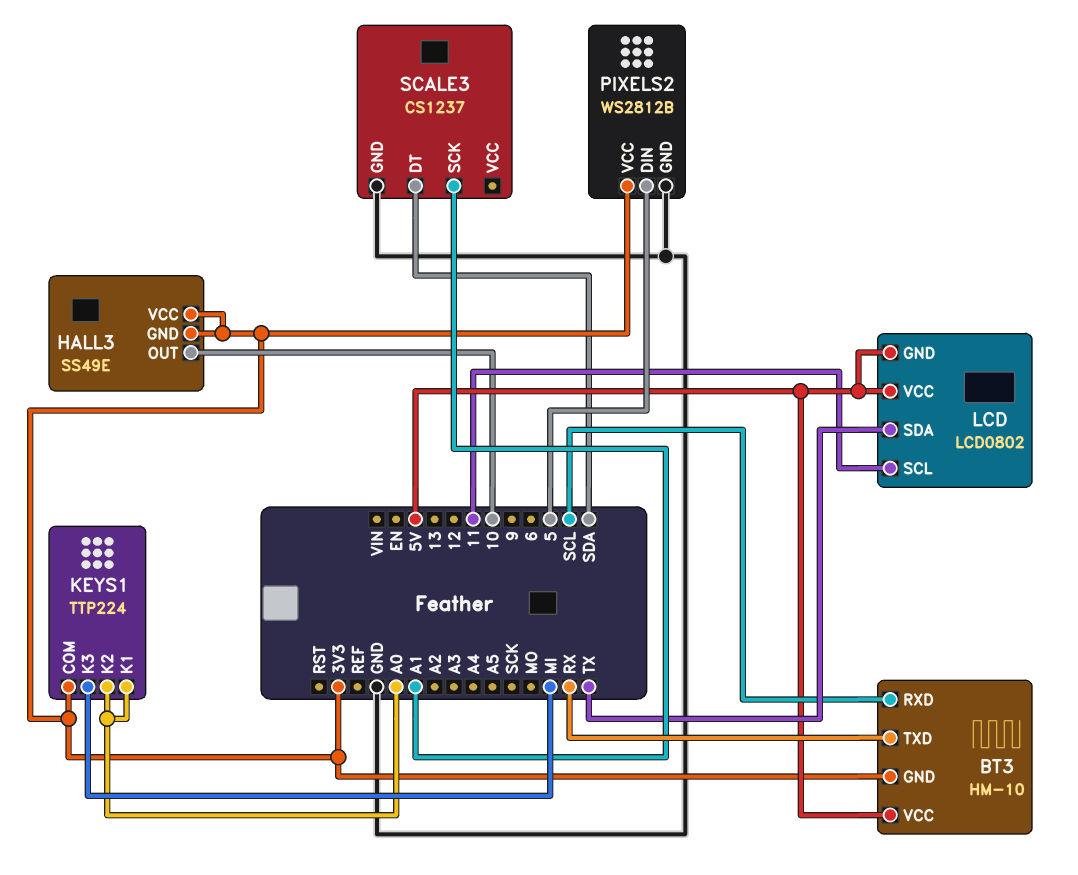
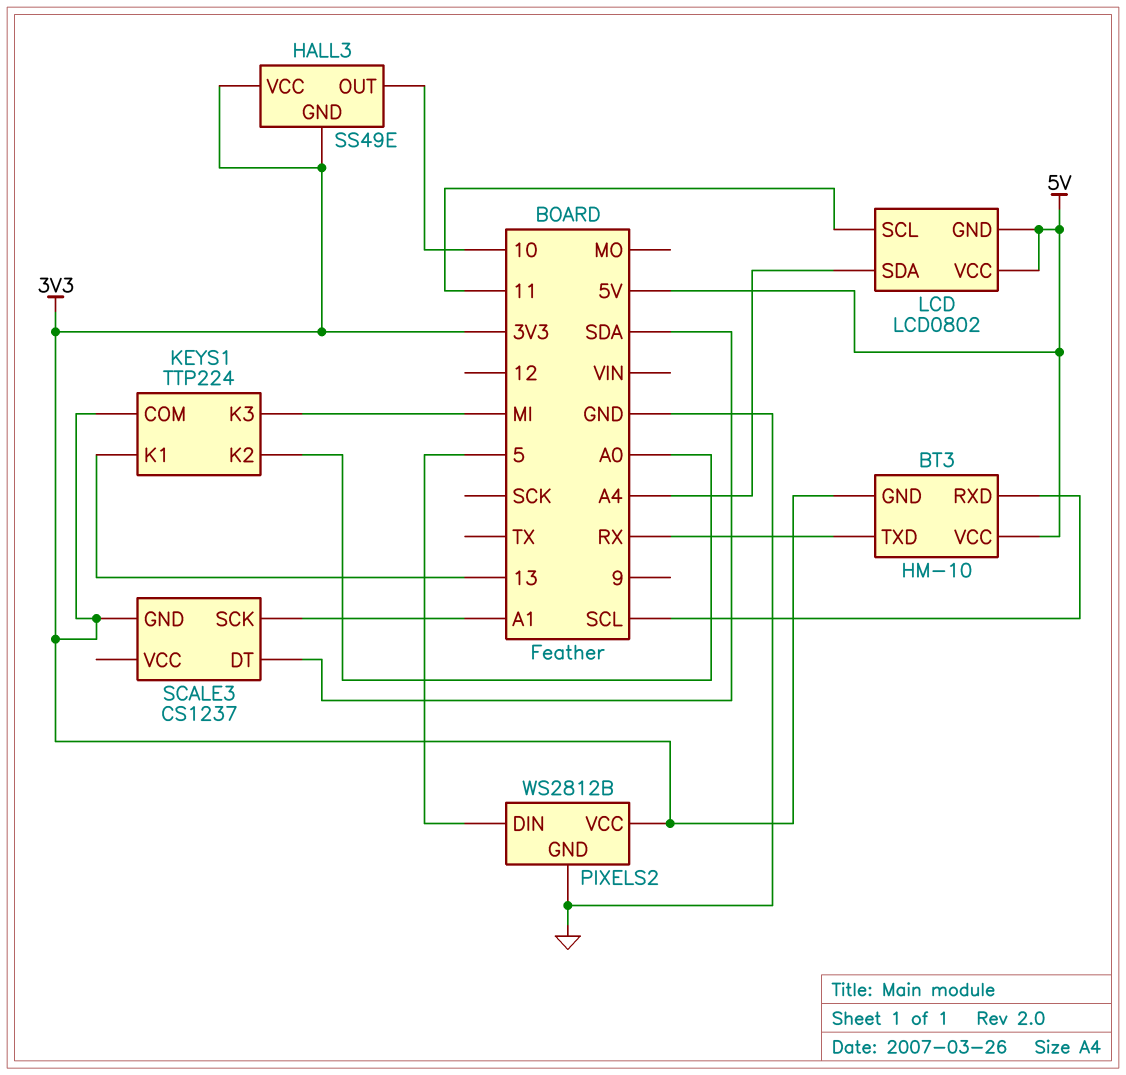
KEYS1 pin K1: A0 -> 13
LCD pin SDA: TX -> A4
SCALE3 pin GND: GND -> 3V3

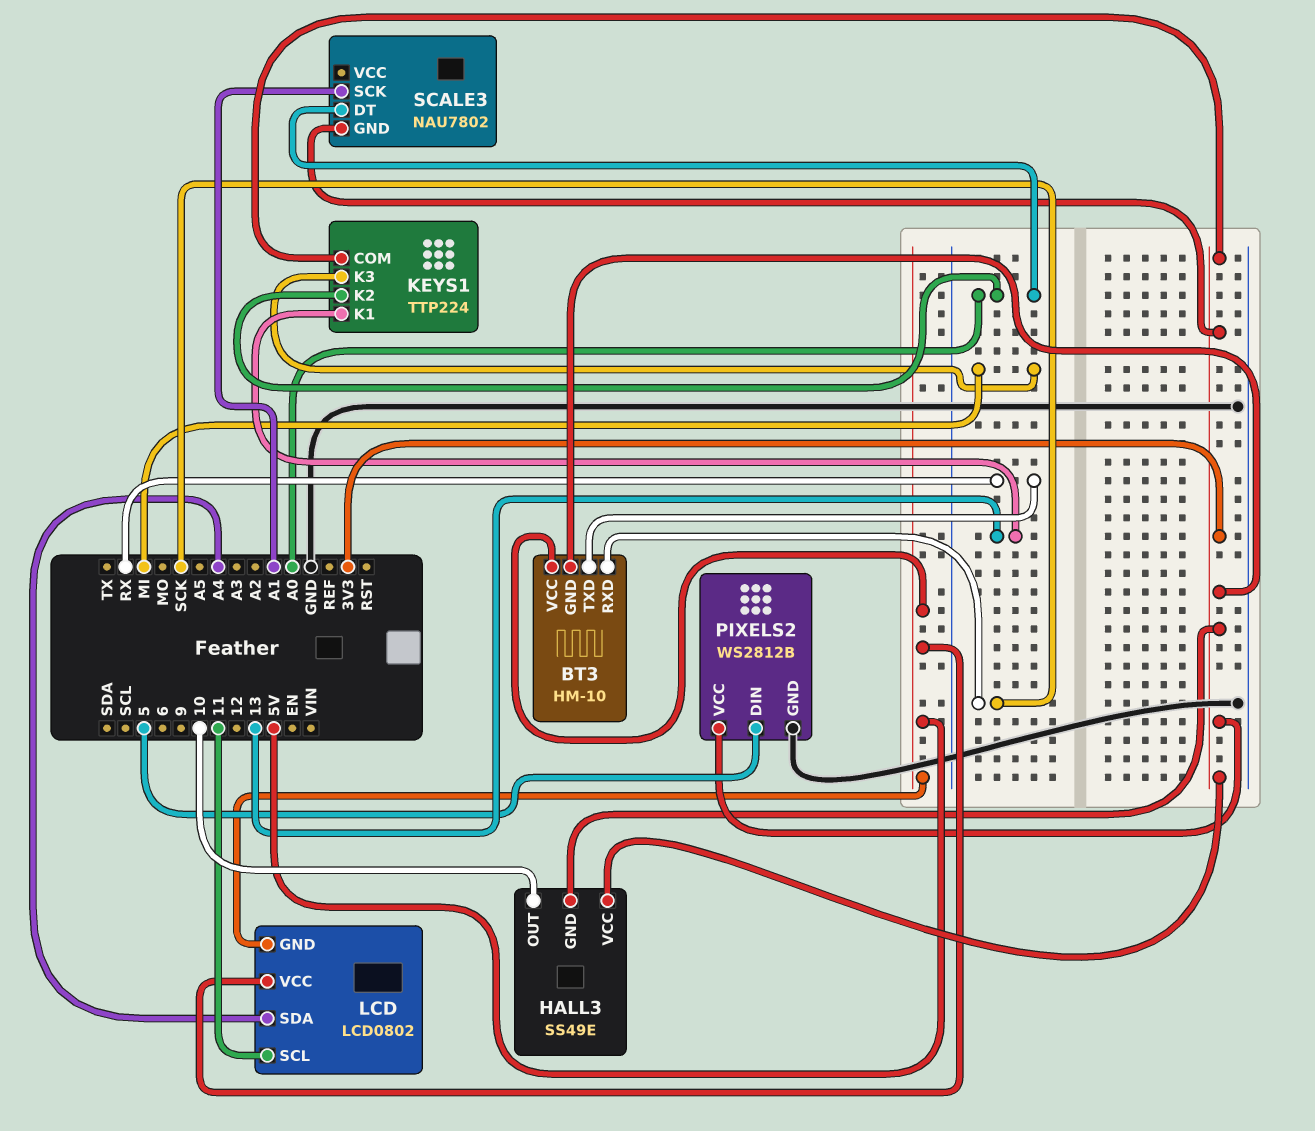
BT3 pin RXD: SCL -> SCK
SCALE3: CS1237 -> NAU7802
SCALE3 pin DT: SDA -> A0

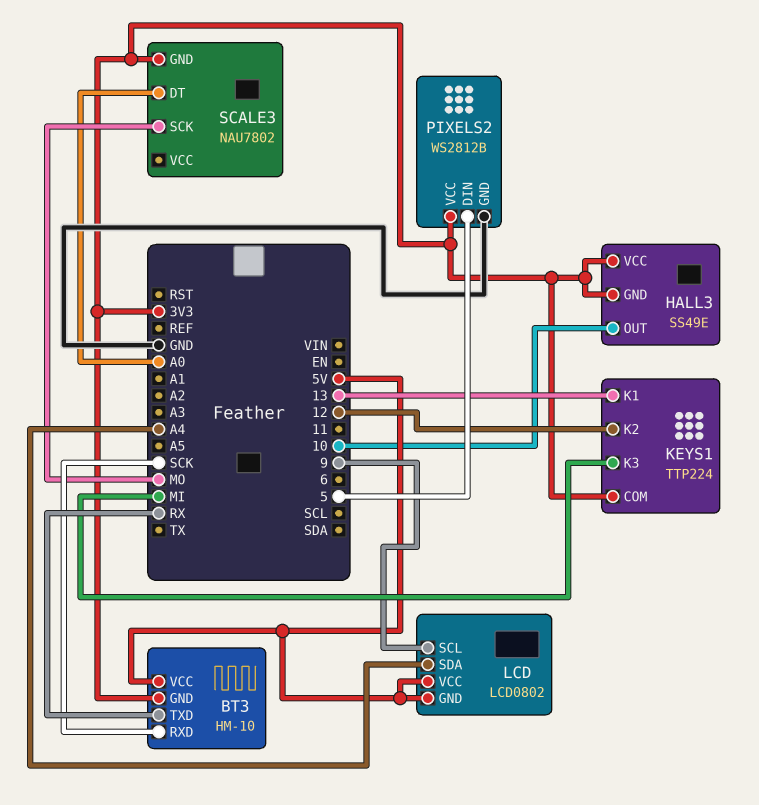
KEYS1 pin K2: A0 -> 12
LCD pin SCL: 11 -> 9
SCALE3 pin SCK: A1 -> MO

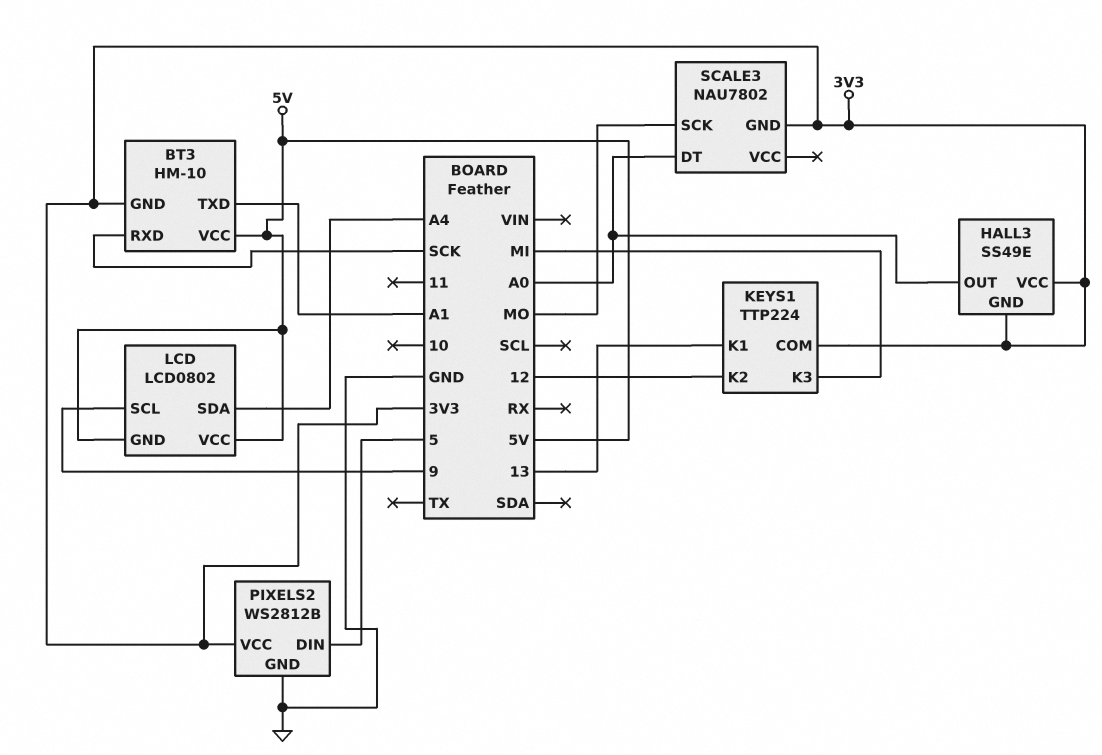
BT3 pin TXD: RX -> A1
HALL3 pin OUT: 10 -> A0

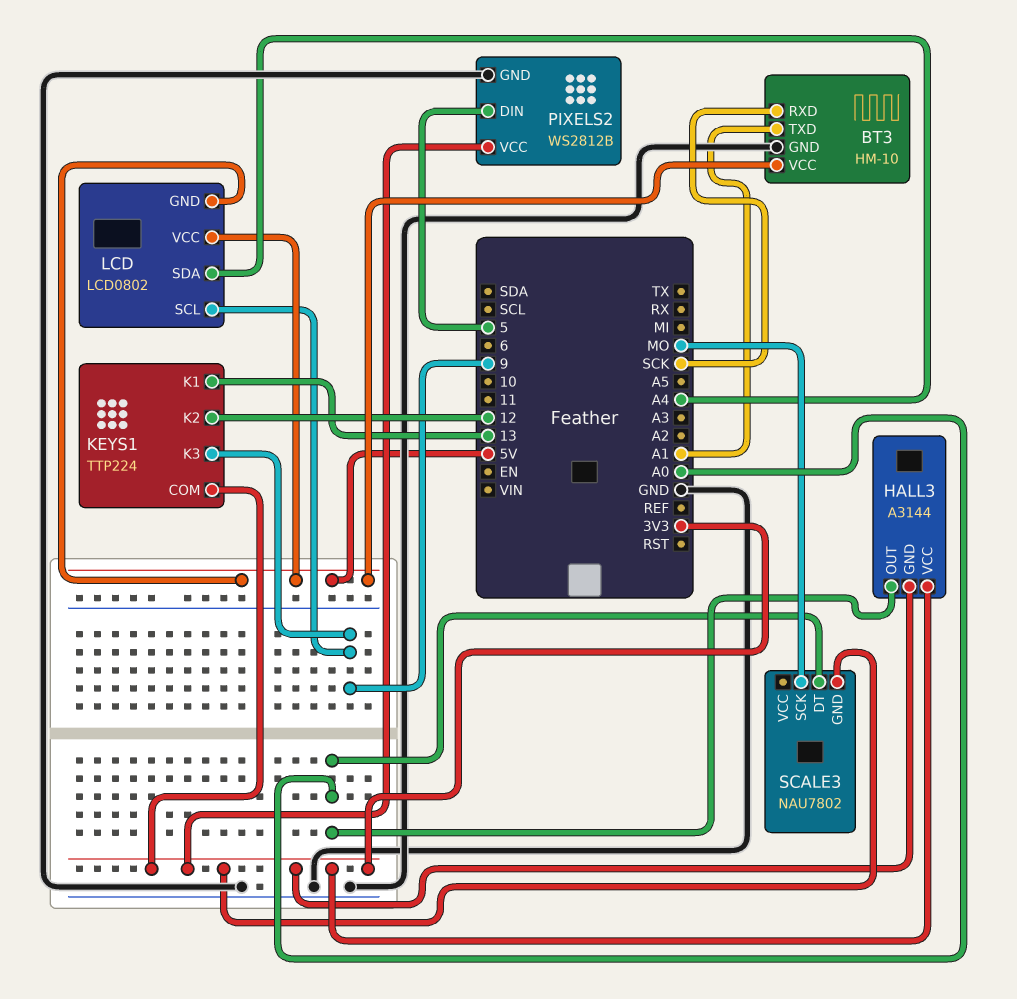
BT3 pin GND: 3V3 -> GND
HALL3: SS49E -> A3144
KEYS1 pin K3: MI -> 9

